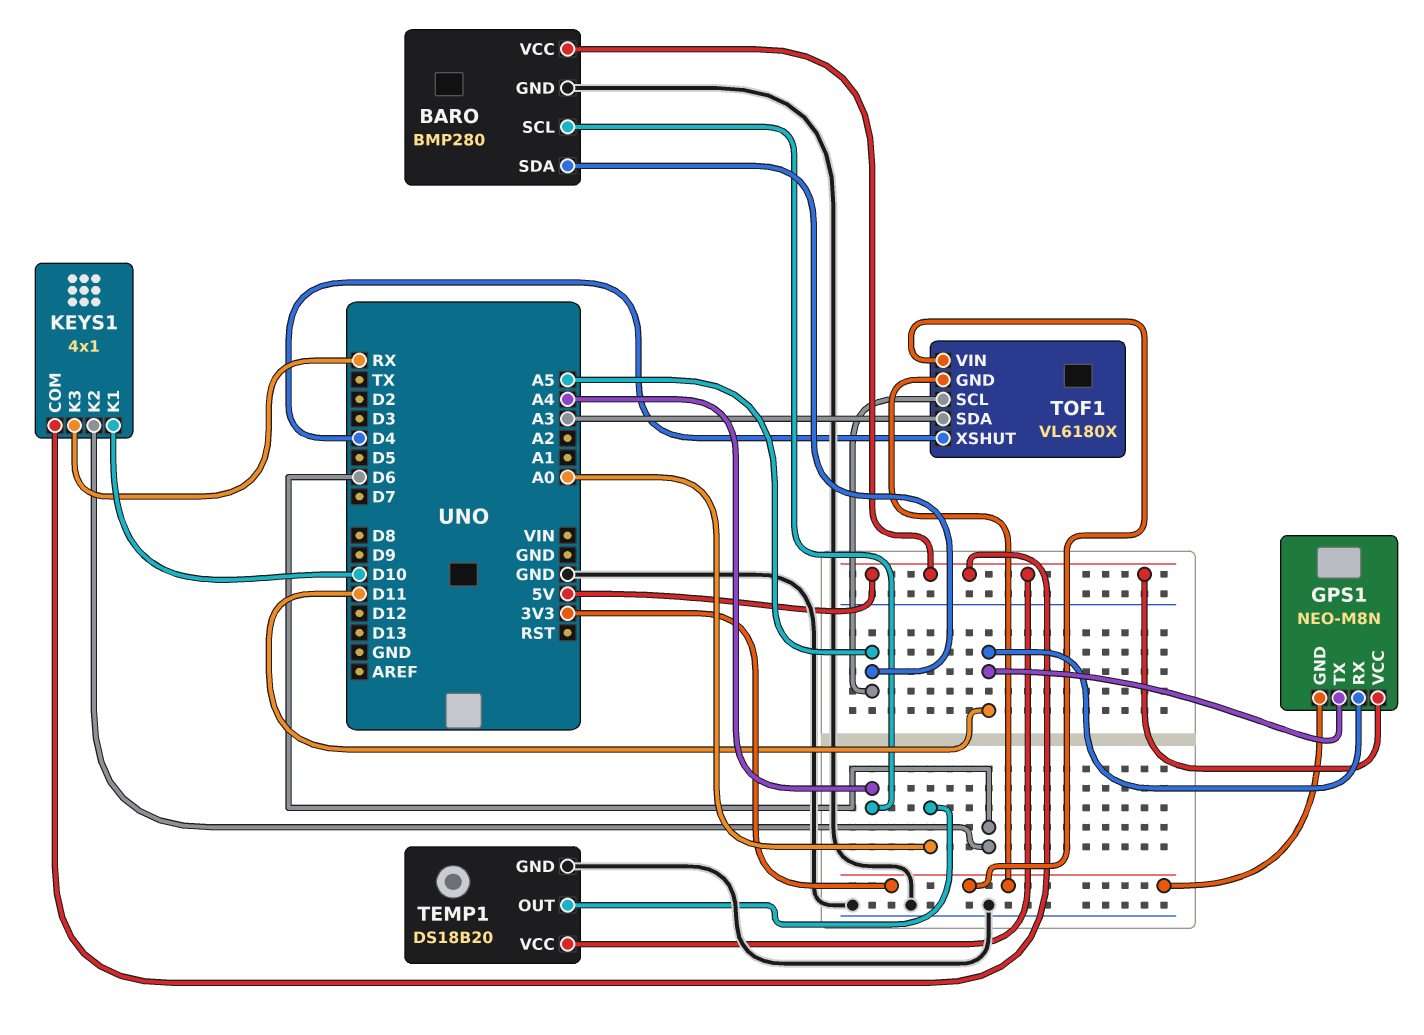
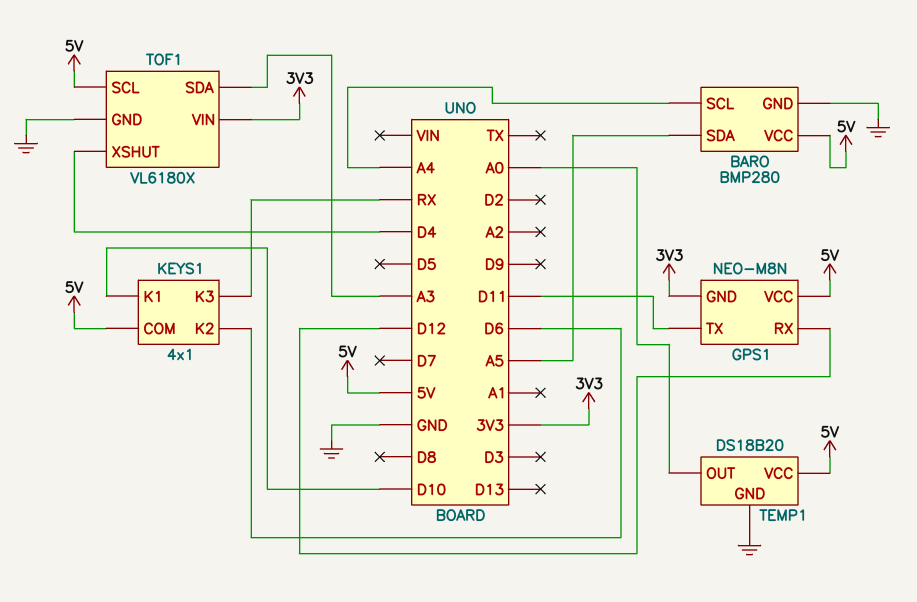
GPS1 pin RX: D11 -> D12
TOF1 pin GND: 3V3 -> GND
TOF1 pin SCL: A5 -> 5V

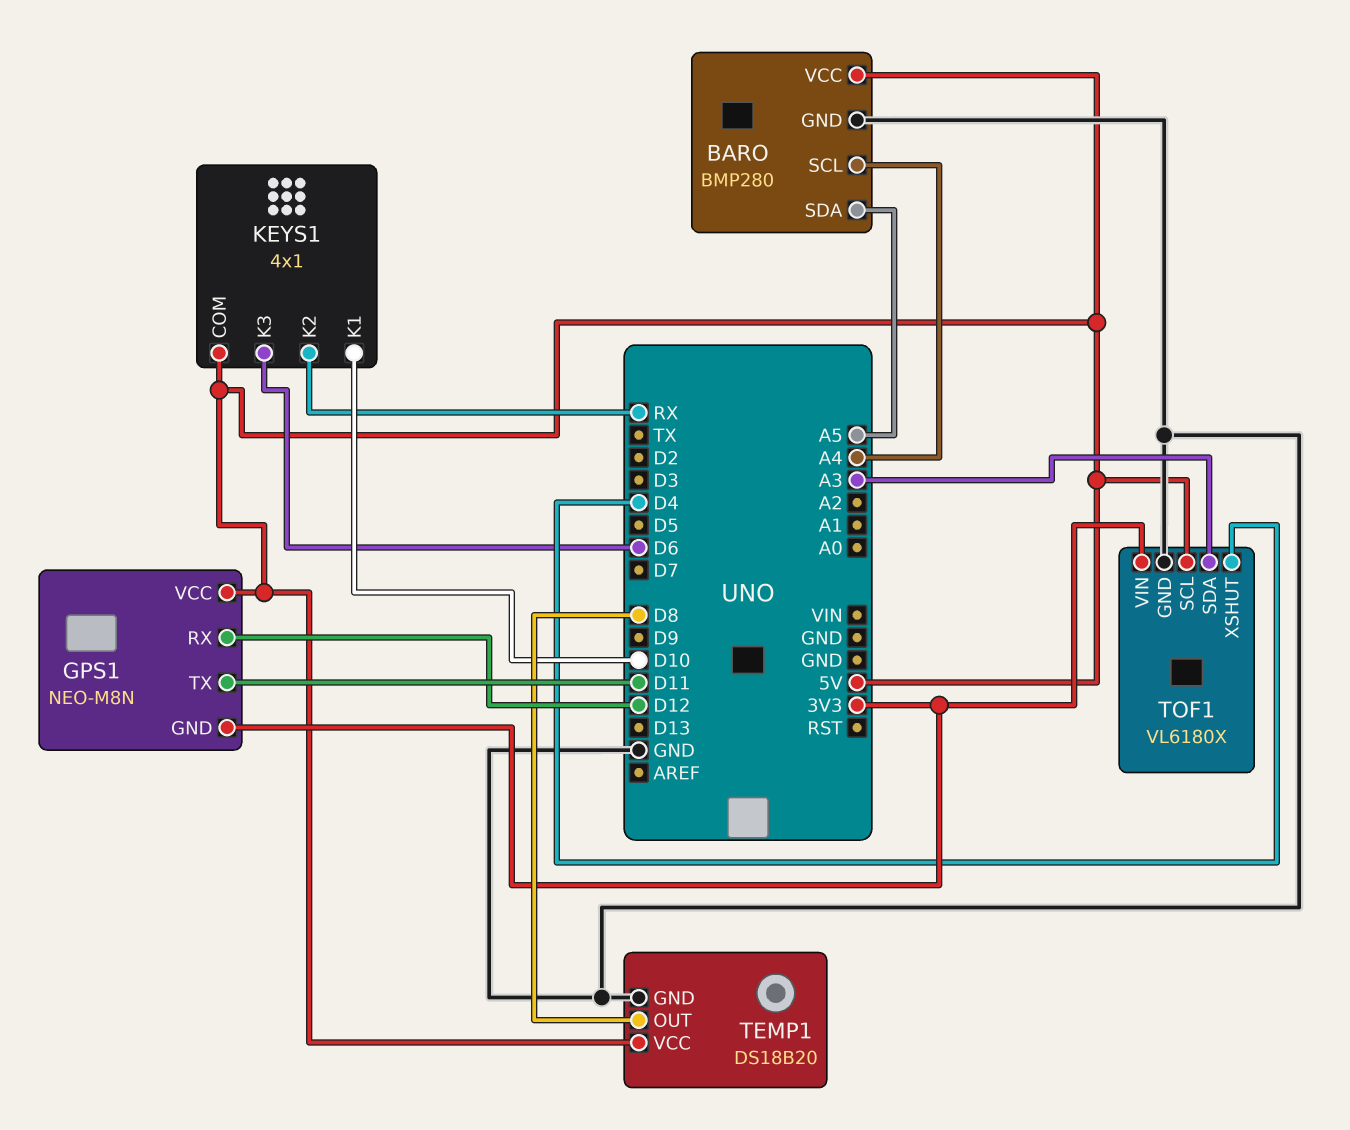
KEYS1 pin K2: D6 -> RX
KEYS1 pin K3: RX -> D6
TEMP1 pin OUT: A0 -> D8

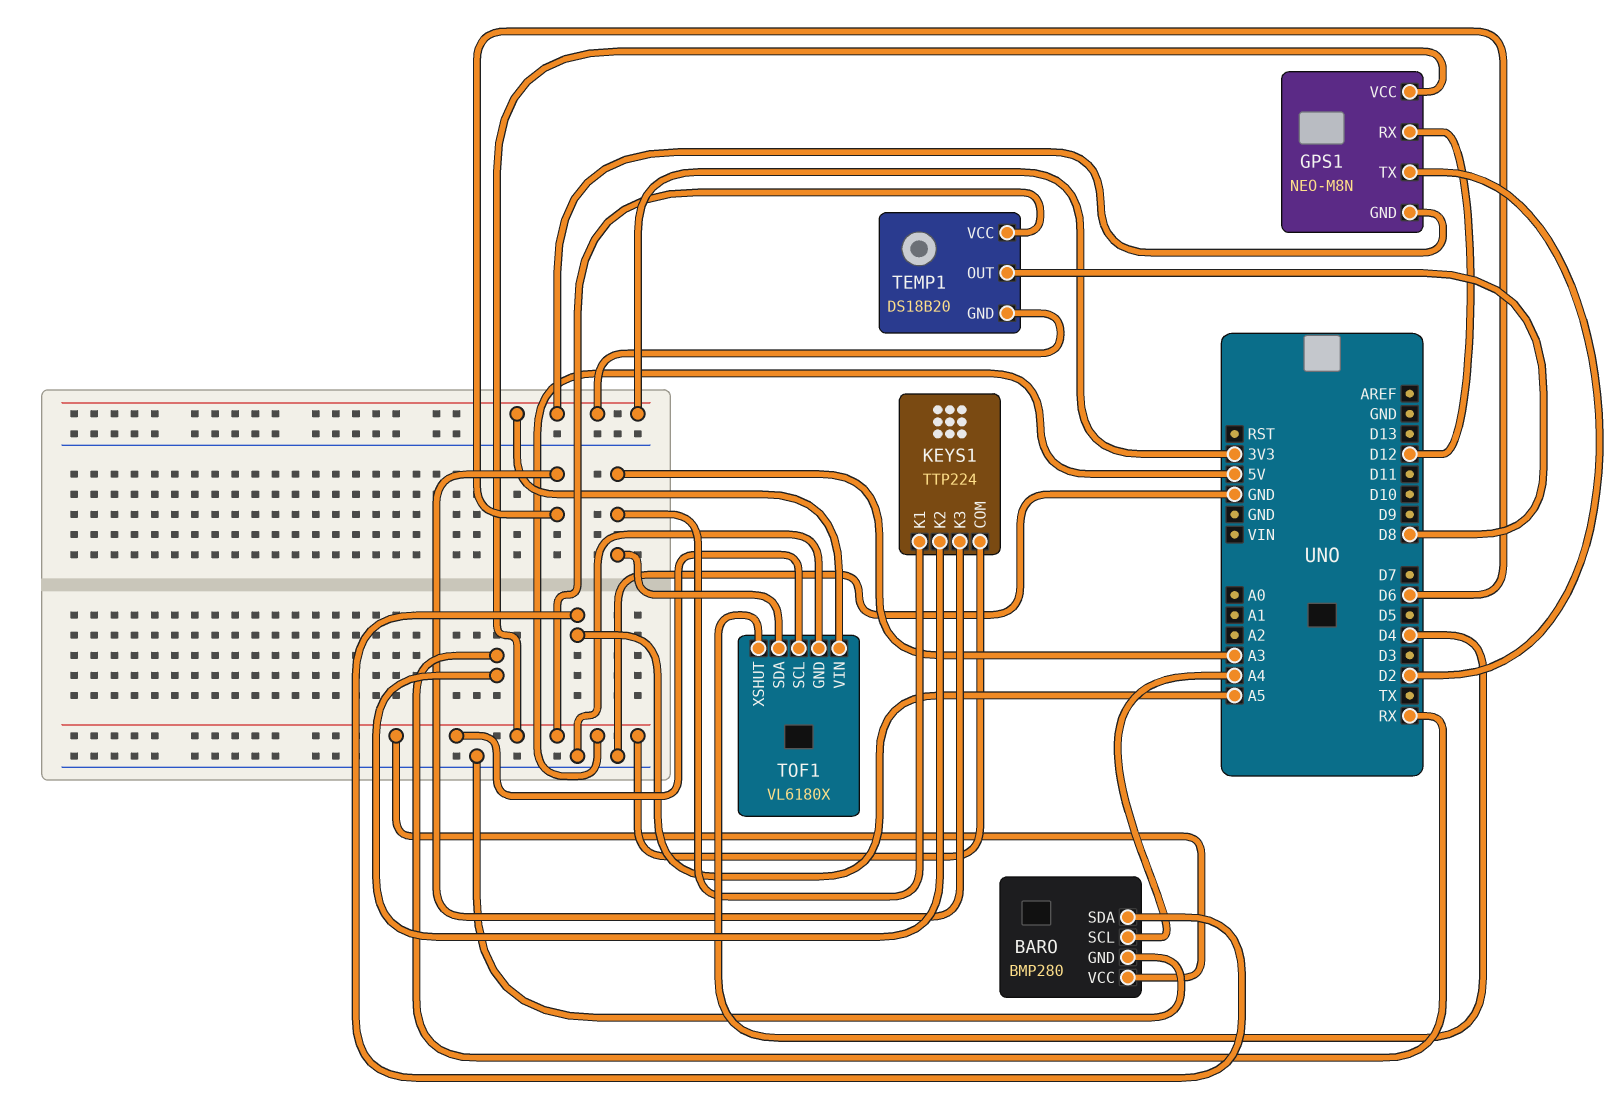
GPS1 pin TX: D11 -> D2
KEYS1: 4x1 -> TTP224
KEYS1 pin K1: D10 -> A3
TEMP1 pin GND: GND -> 3V3

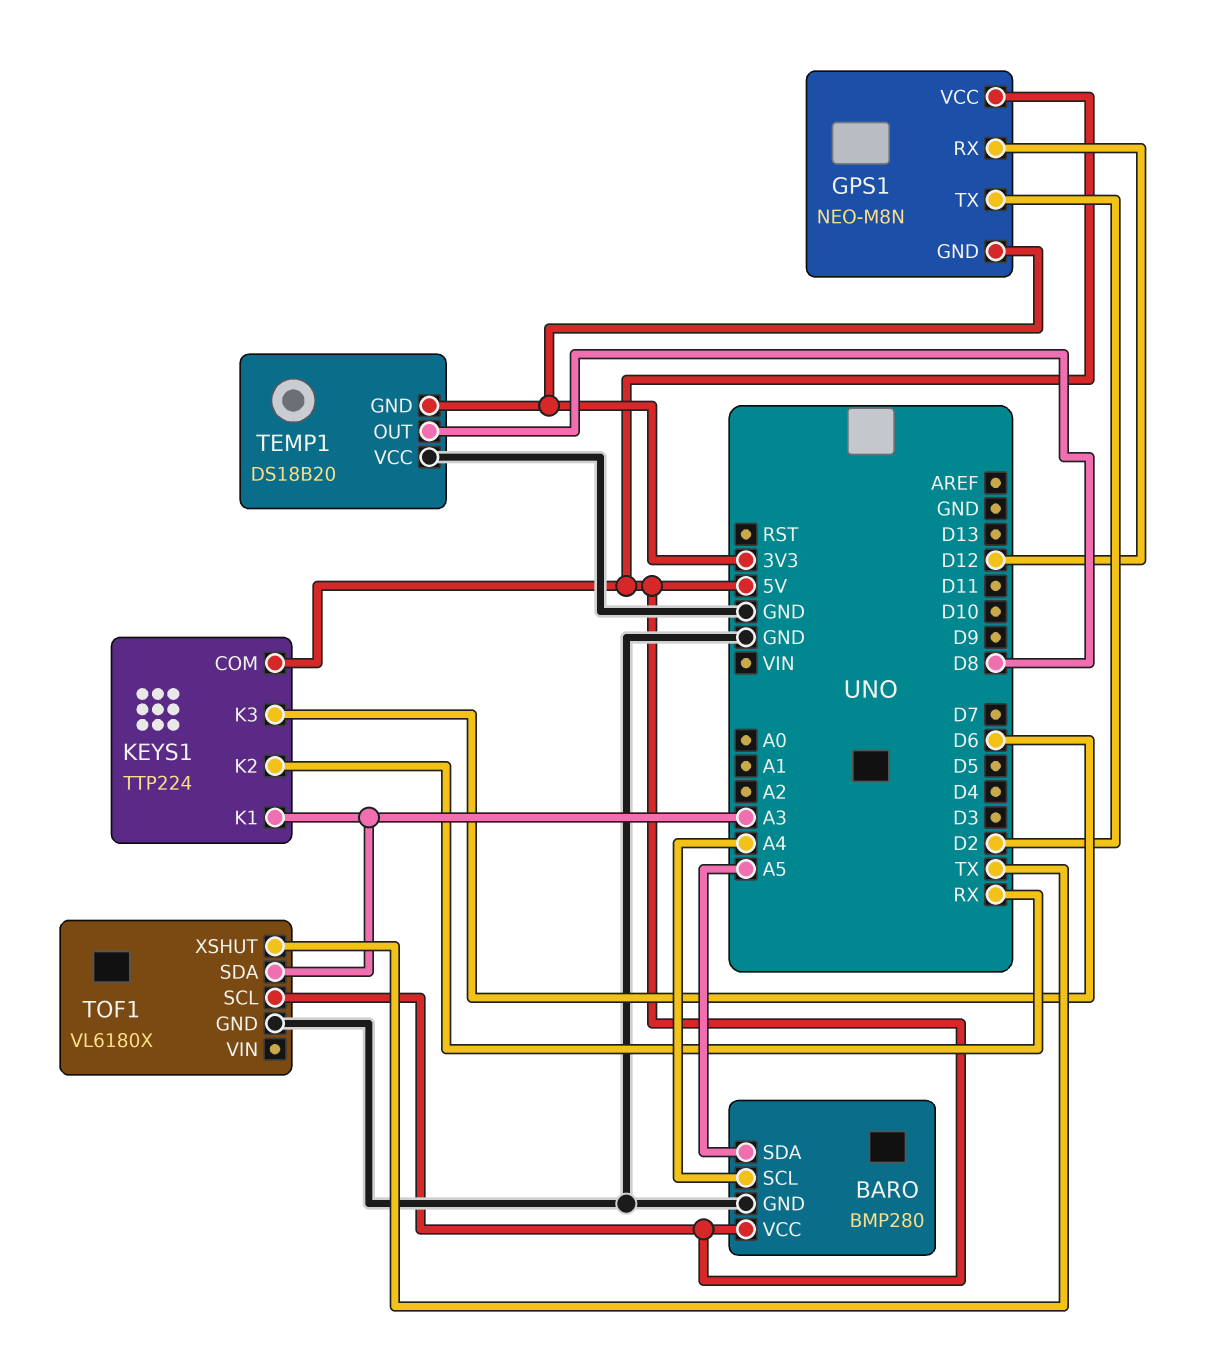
TEMP1 pin VCC: 5V -> GND
TOF1 pin VIN: 3V3 -> none
TOF1 pin XSHUT: D4 -> TX

